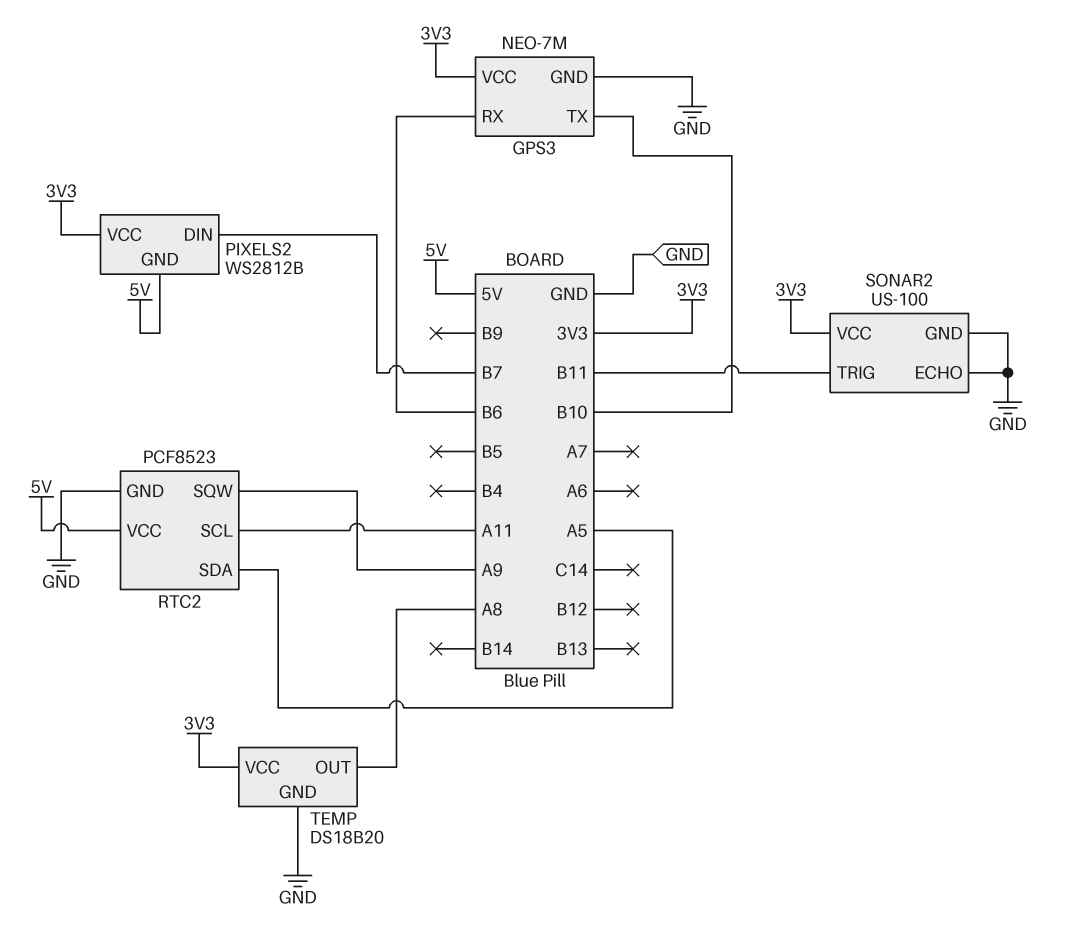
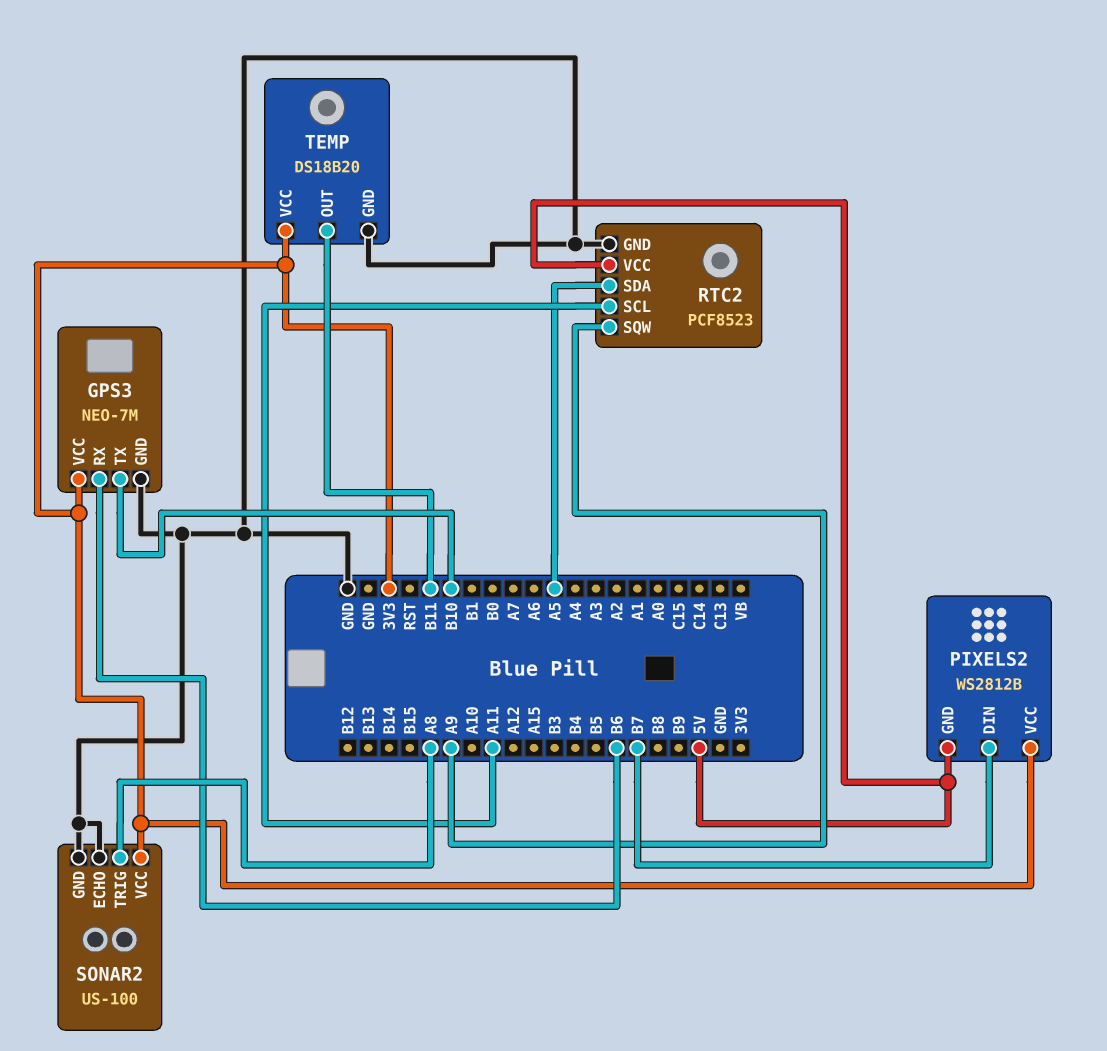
SONAR2 pin TRIG: B11 -> A8
TEMP pin OUT: A8 -> B11

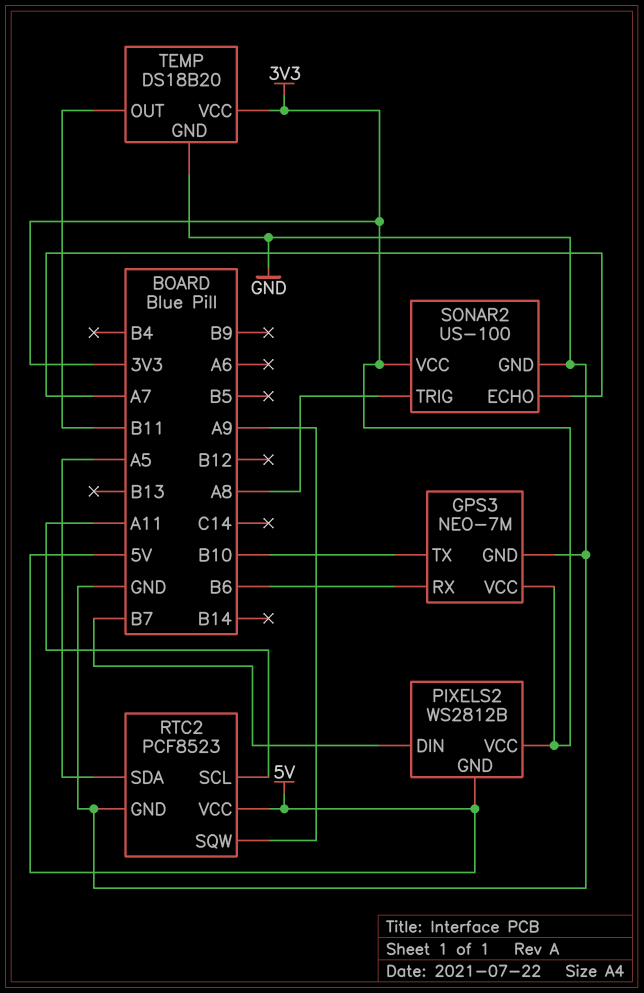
SONAR2 pin ECHO: GND -> A7

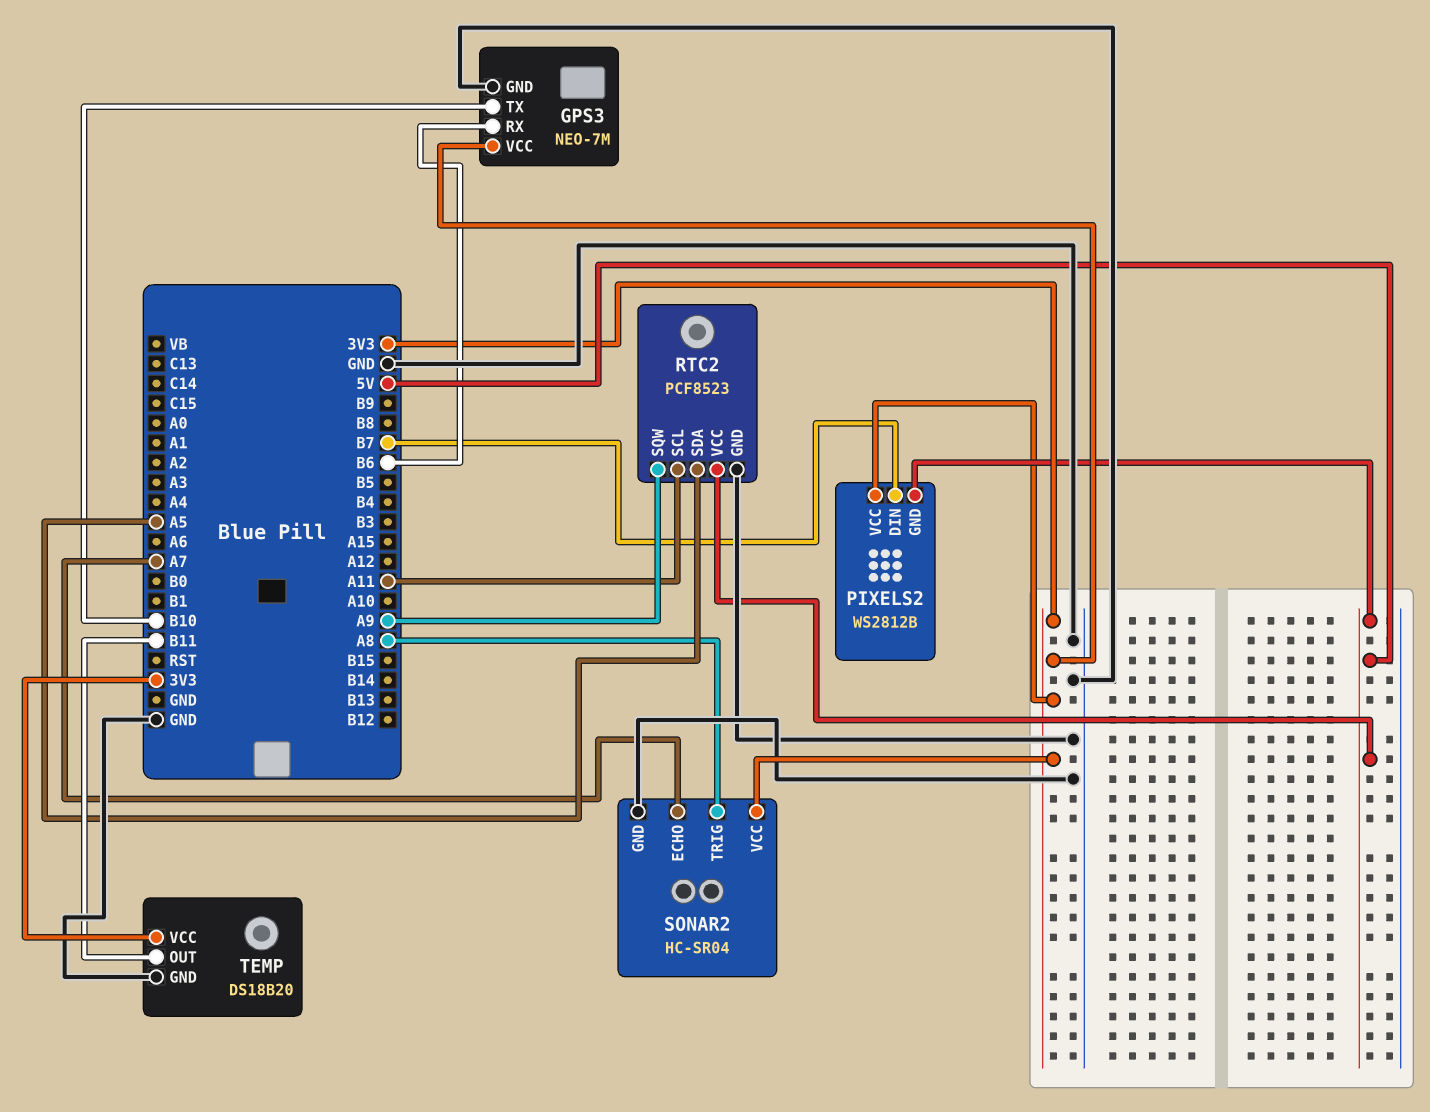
SONAR2: US-100 -> HC-SR04

